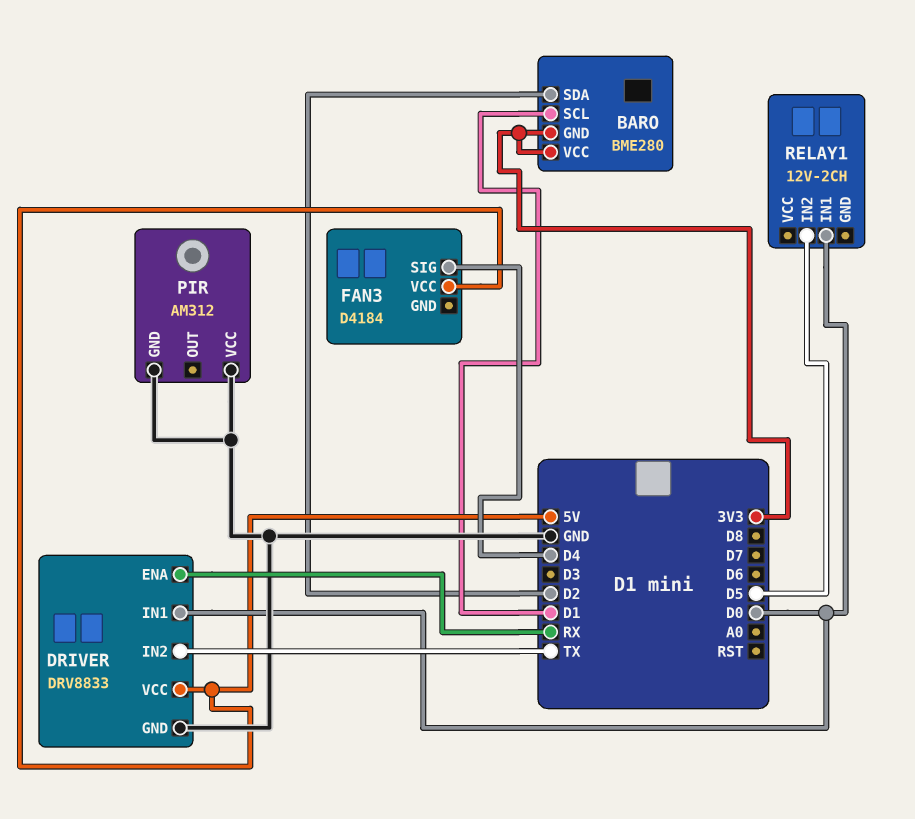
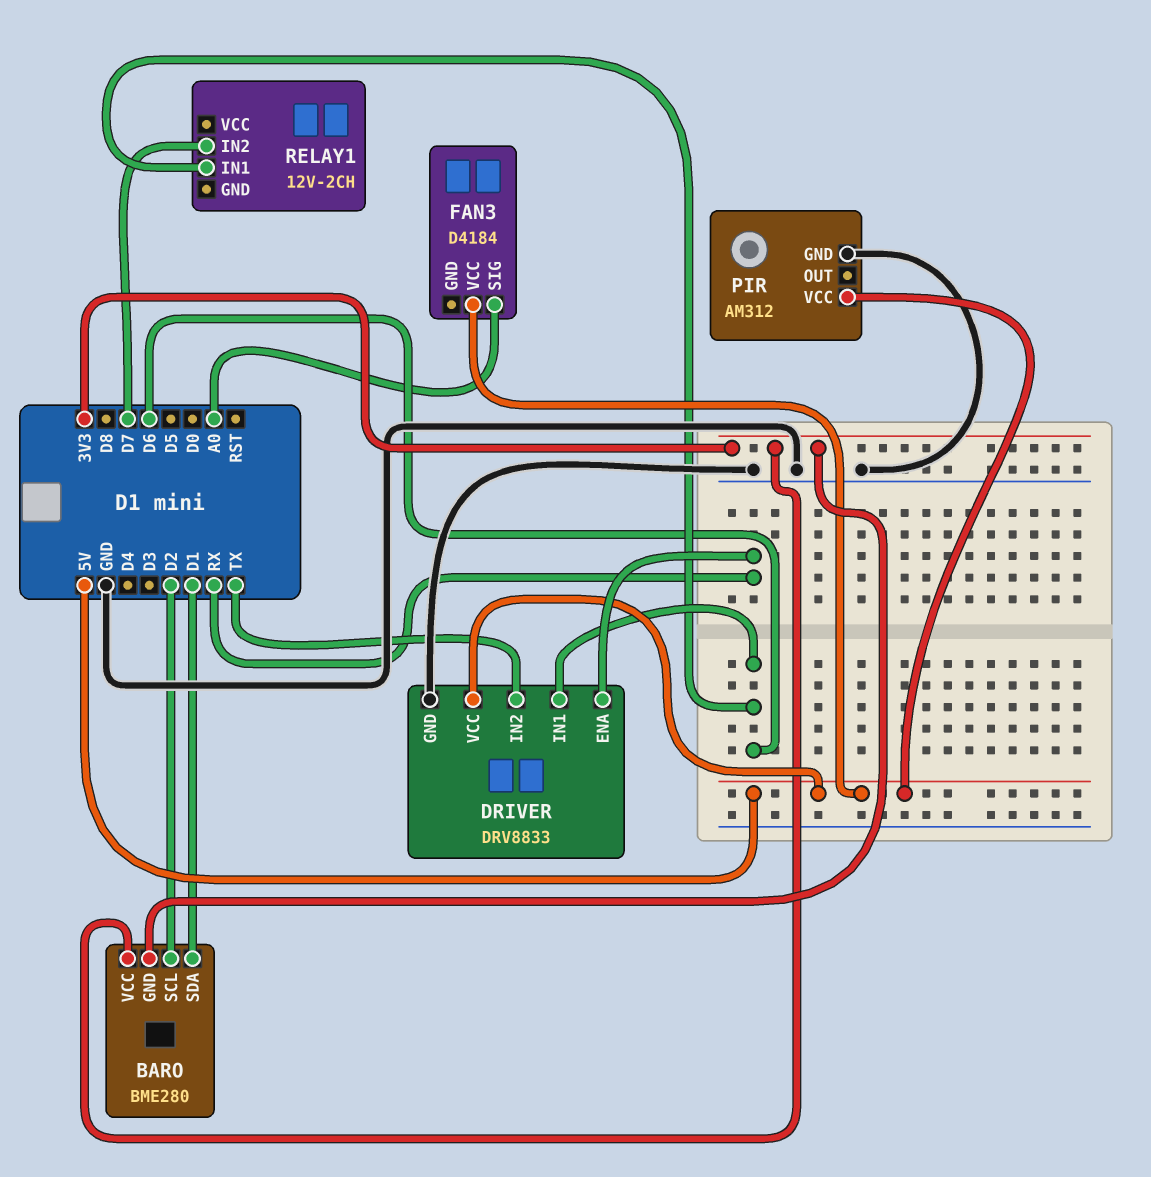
BARO pin SCL: D1 -> D2
BARO pin SDA: D2 -> D1
DRIVER pin IN1: D0 -> D6
FAN3 pin SIG: D4 -> A0
PIR pin VCC: GND -> 5V
RELAY1 pin IN1: D0 -> D6
RELAY1 pin IN2: D5 -> D7

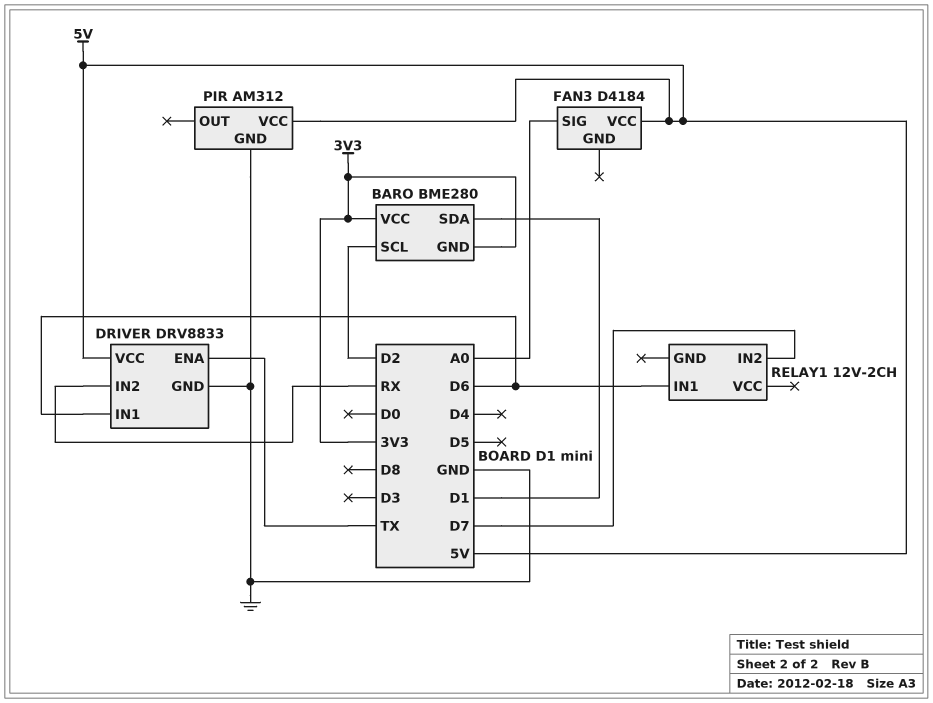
DRIVER pin ENA: RX -> TX
DRIVER pin IN2: TX -> RX

